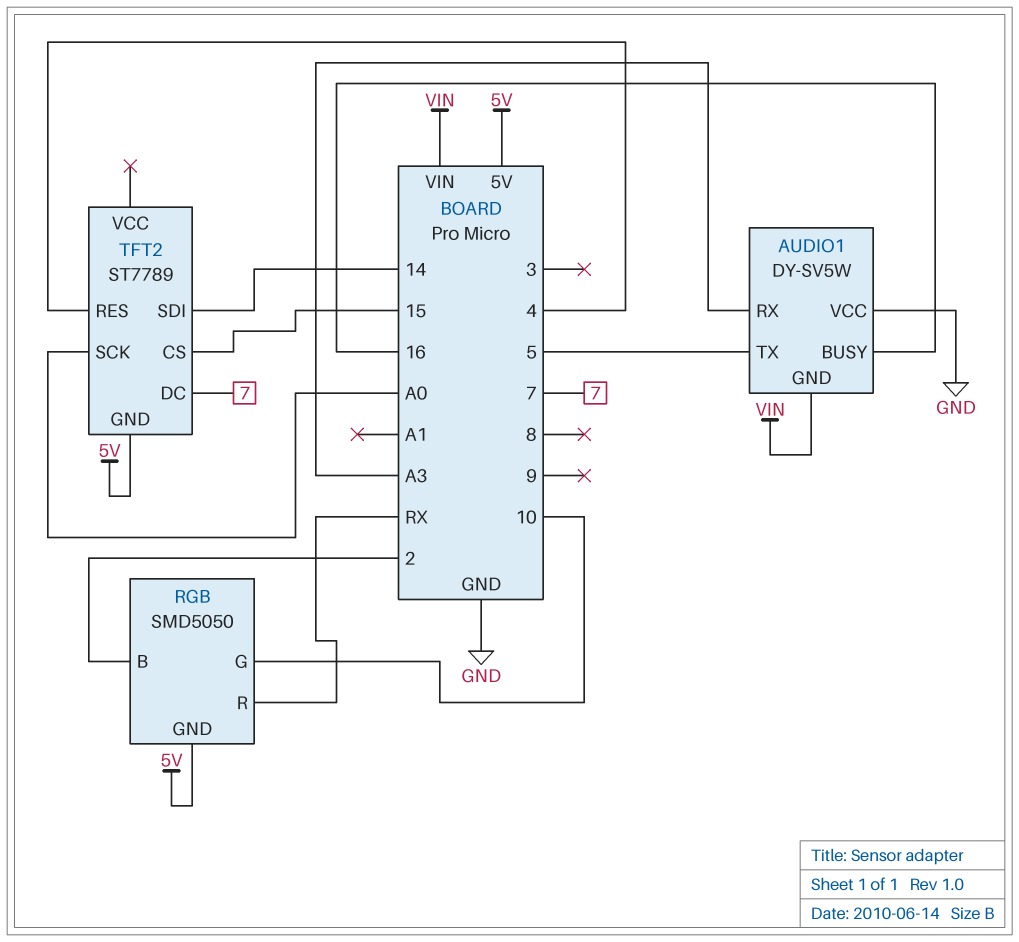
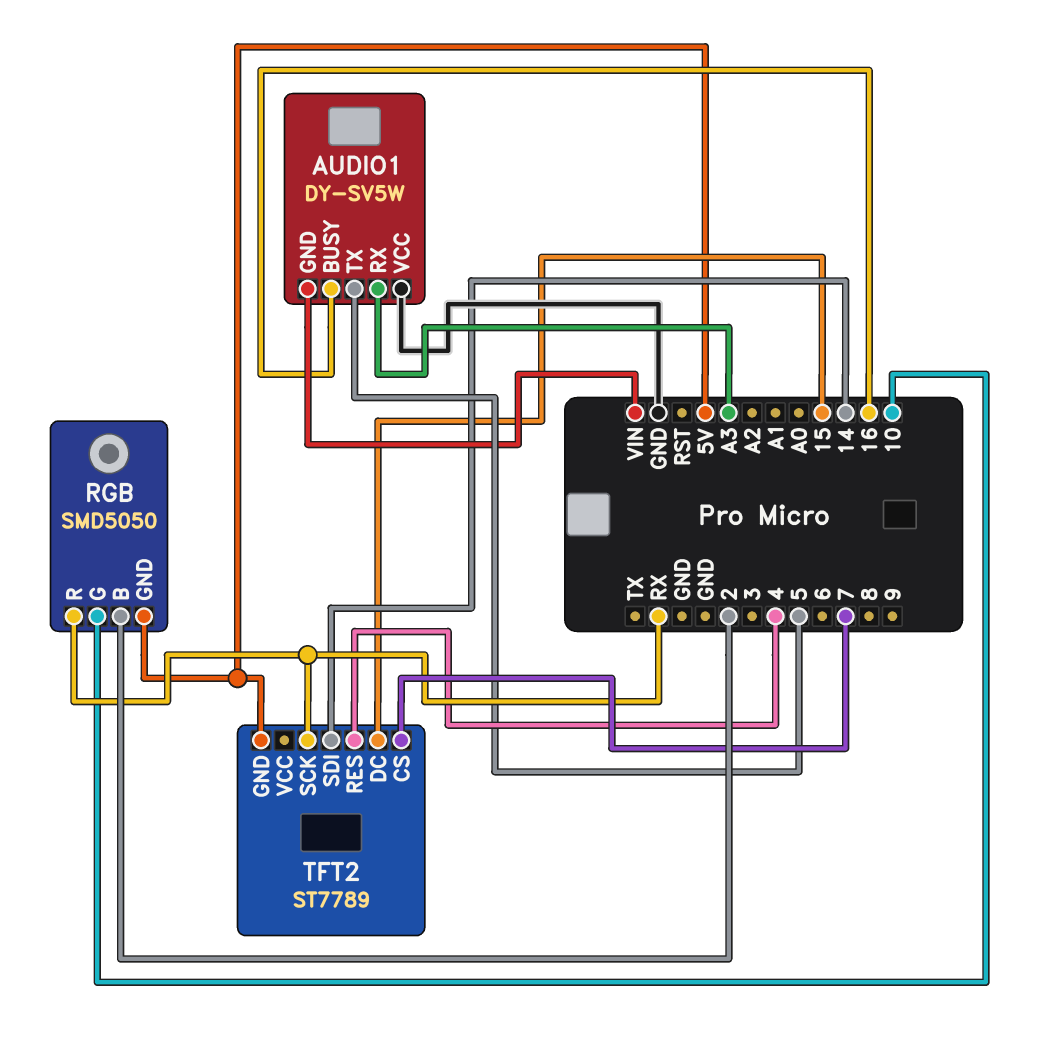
TFT2 pin CS: 15 -> 7
TFT2 pin DC: 7 -> 15
TFT2 pin SCK: A0 -> RX

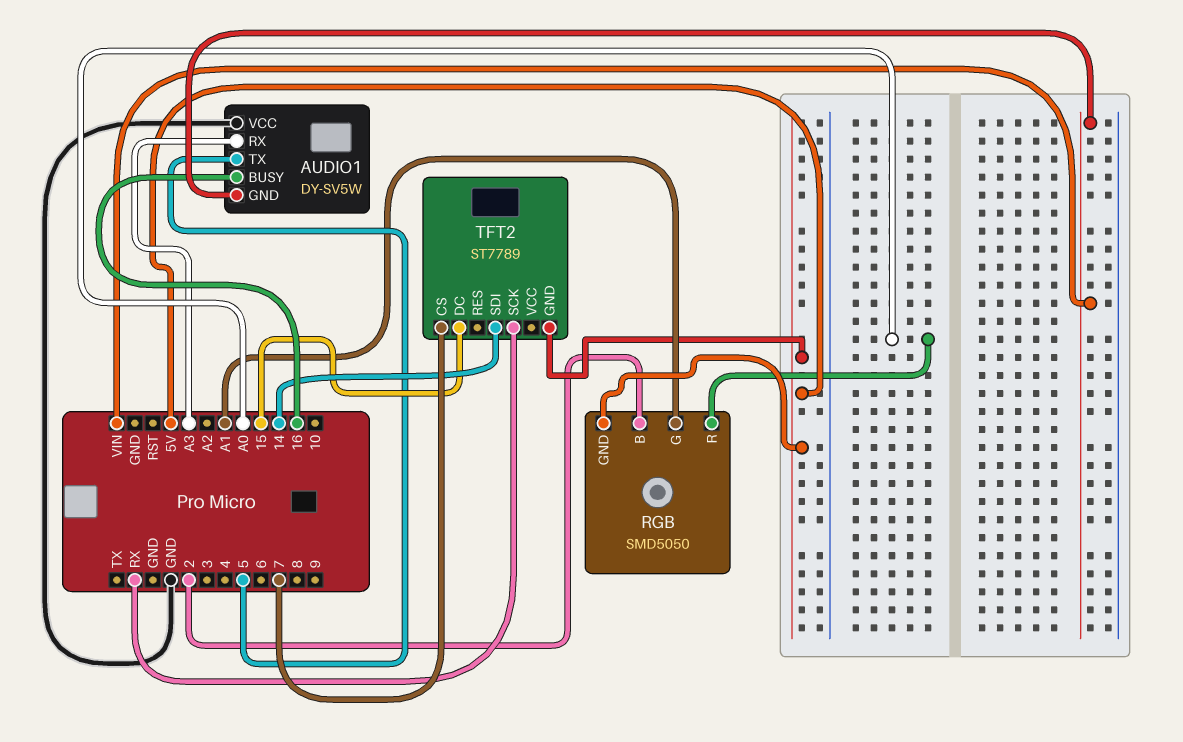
RGB pin G: 10 -> A1
RGB pin R: RX -> A0
TFT2 pin RES: 4 -> none

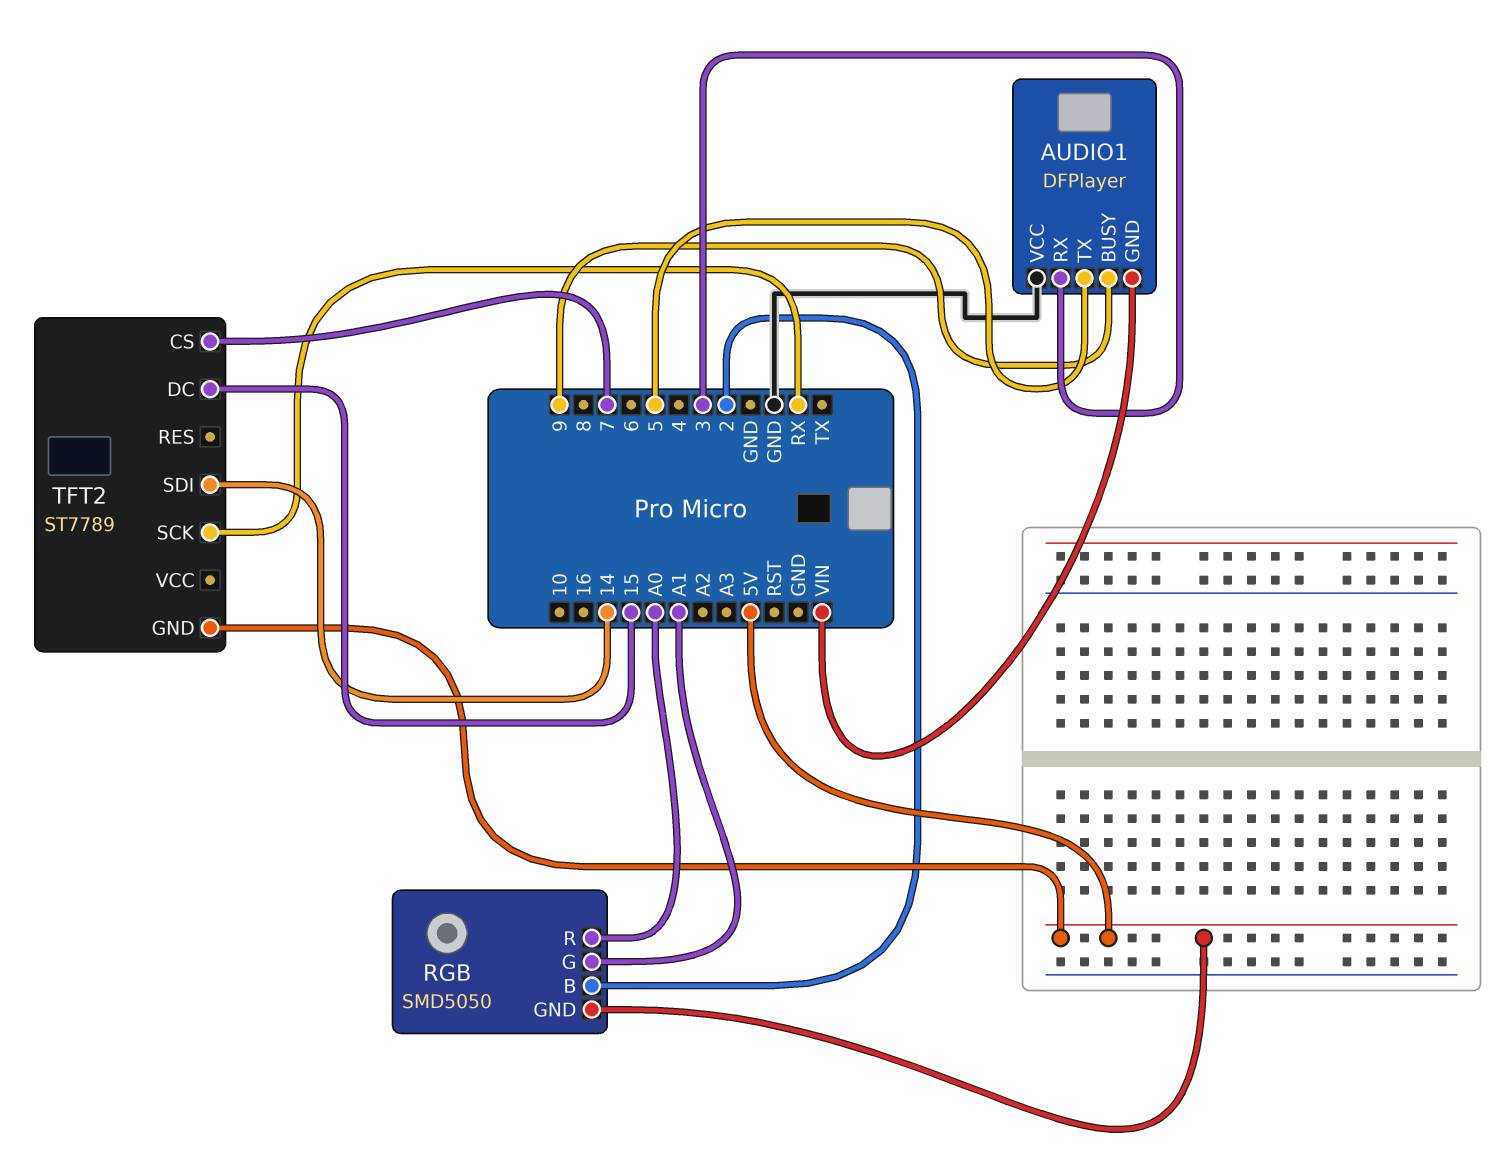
AUDIO1: DY-SV5W -> DFPlayer
AUDIO1 pin BUSY: 16 -> 9
AUDIO1 pin RX: A3 -> 3

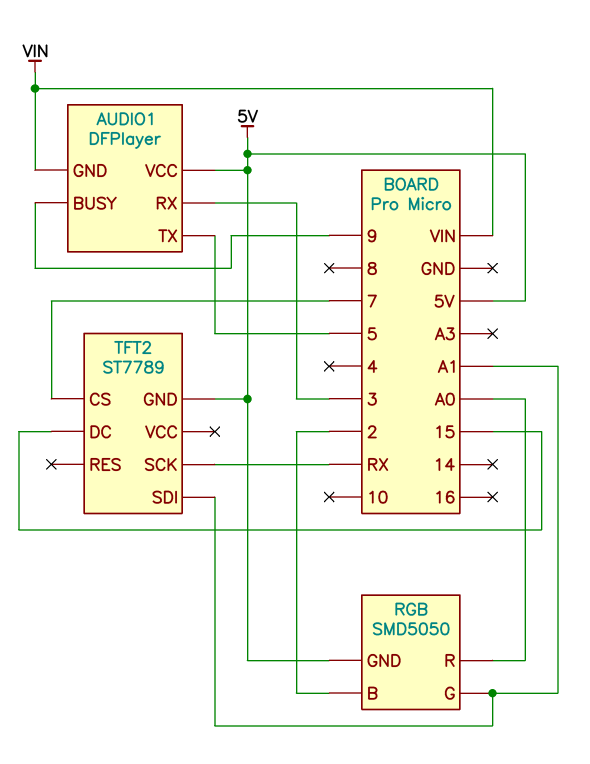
AUDIO1 pin VCC: GND -> 5V
TFT2 pin SDI: 14 -> A1

